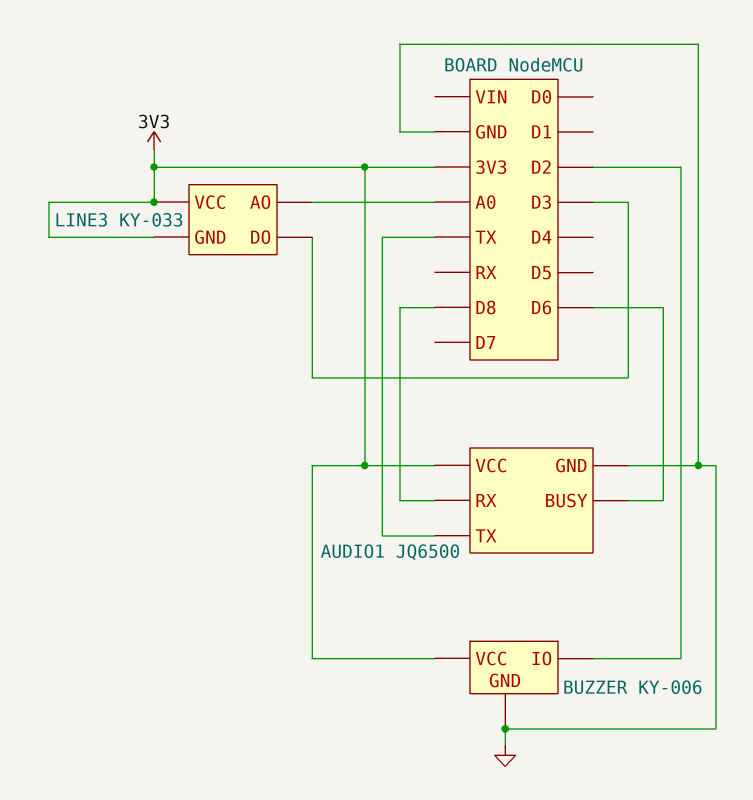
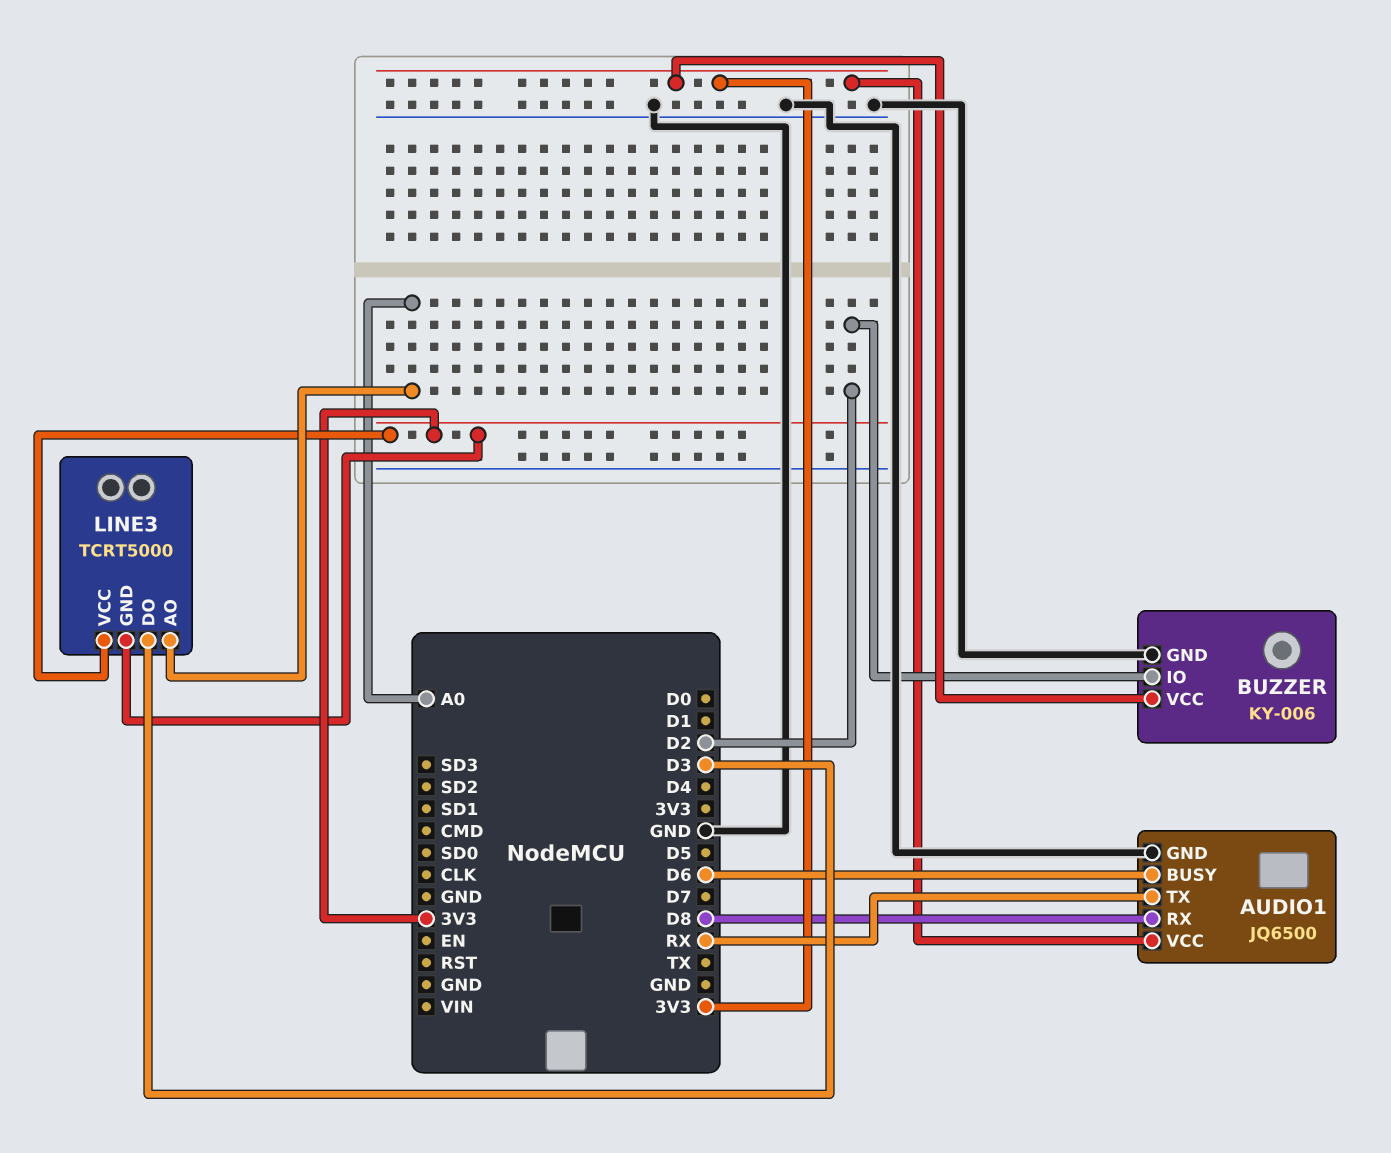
AUDIO1 pin TX: TX -> RX
LINE3: KY-033 -> TCRT5000

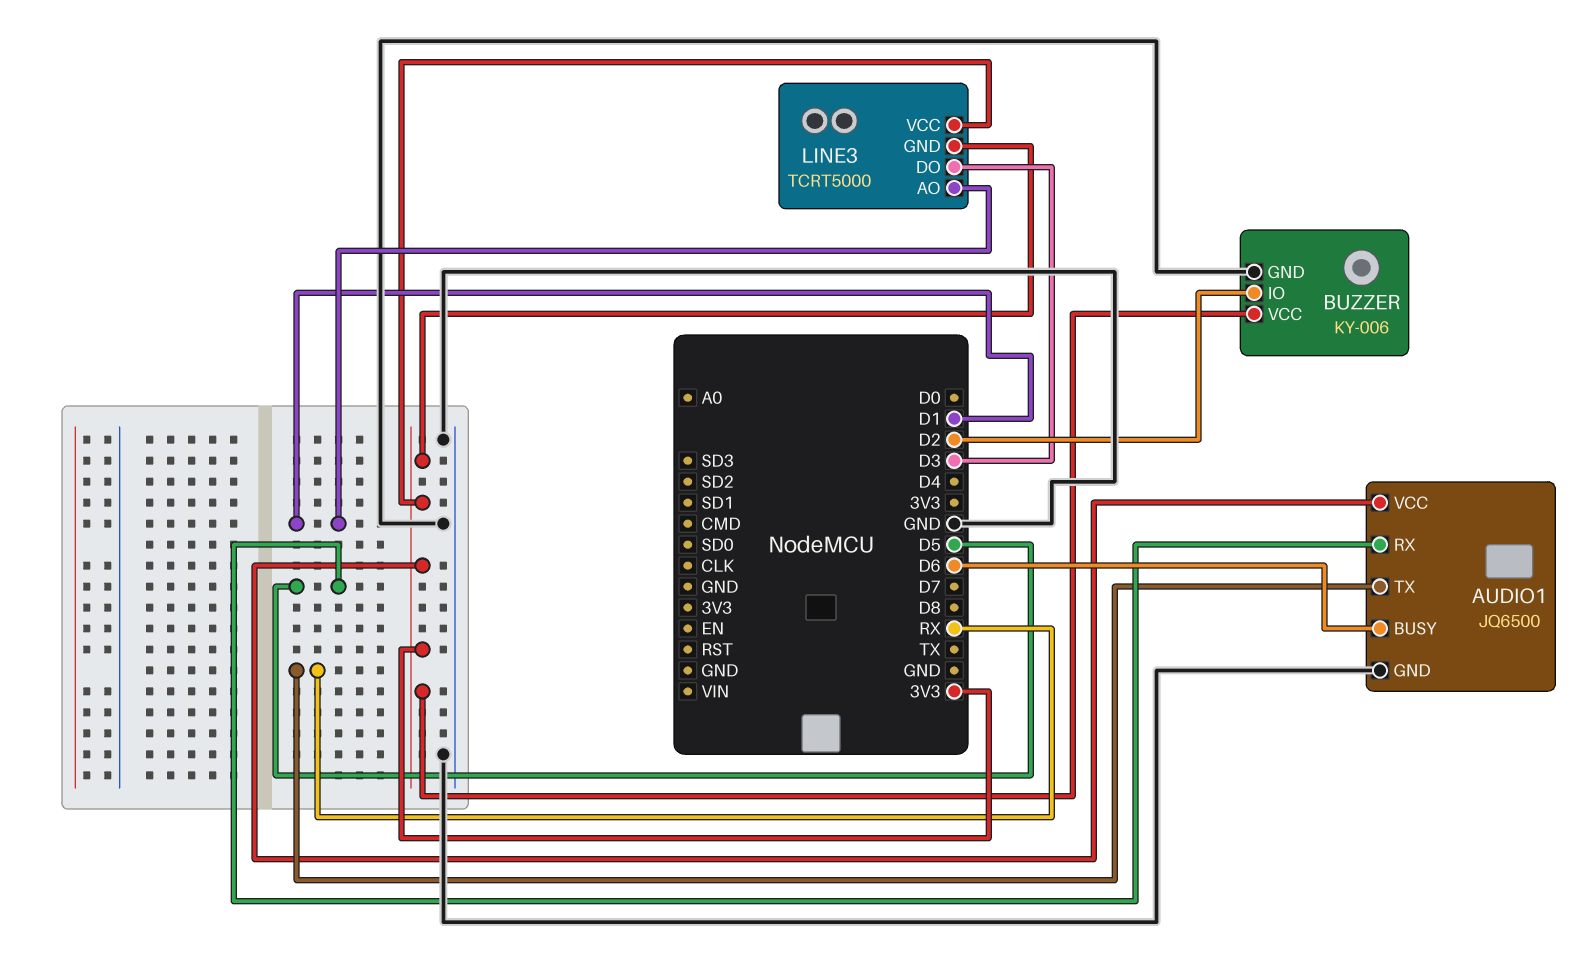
AUDIO1 pin RX: D8 -> D5
LINE3 pin AO: A0 -> D1

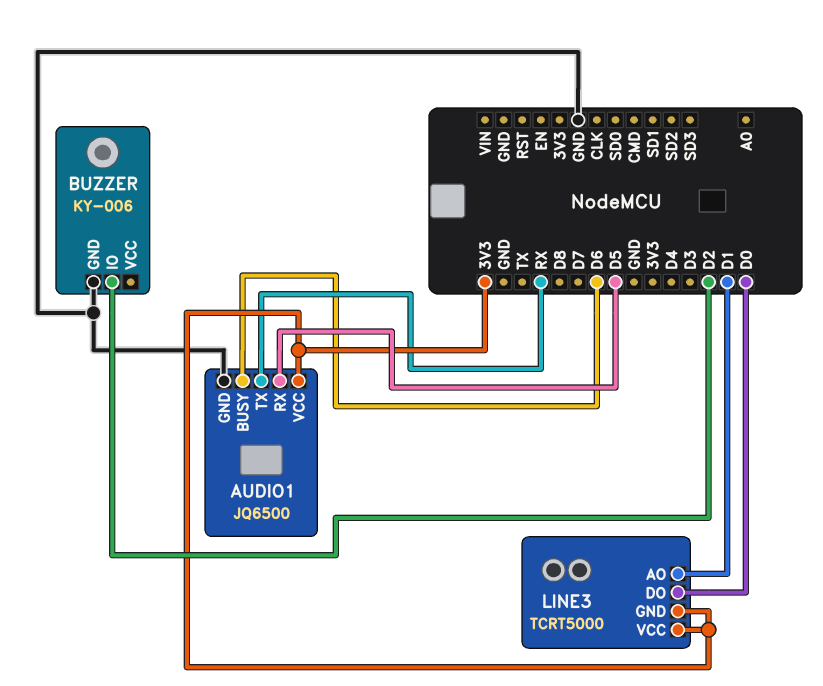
BUZZER pin VCC: 3V3 -> none
LINE3 pin DO: D3 -> D0

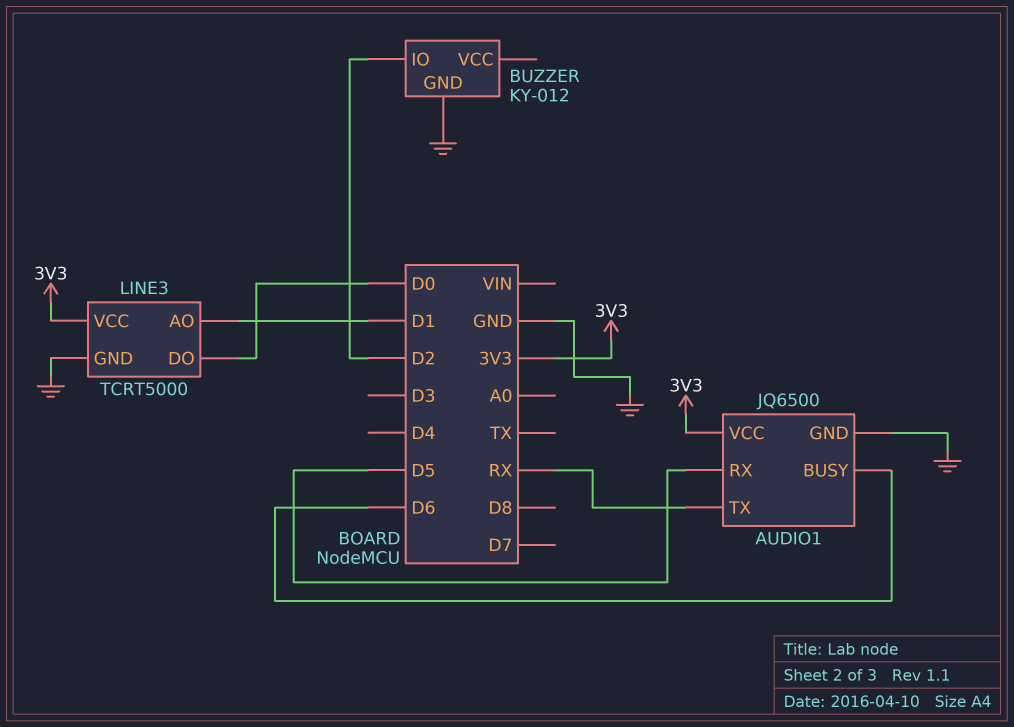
BUZZER: KY-006 -> KY-012
LINE3 pin GND: 3V3 -> GND

